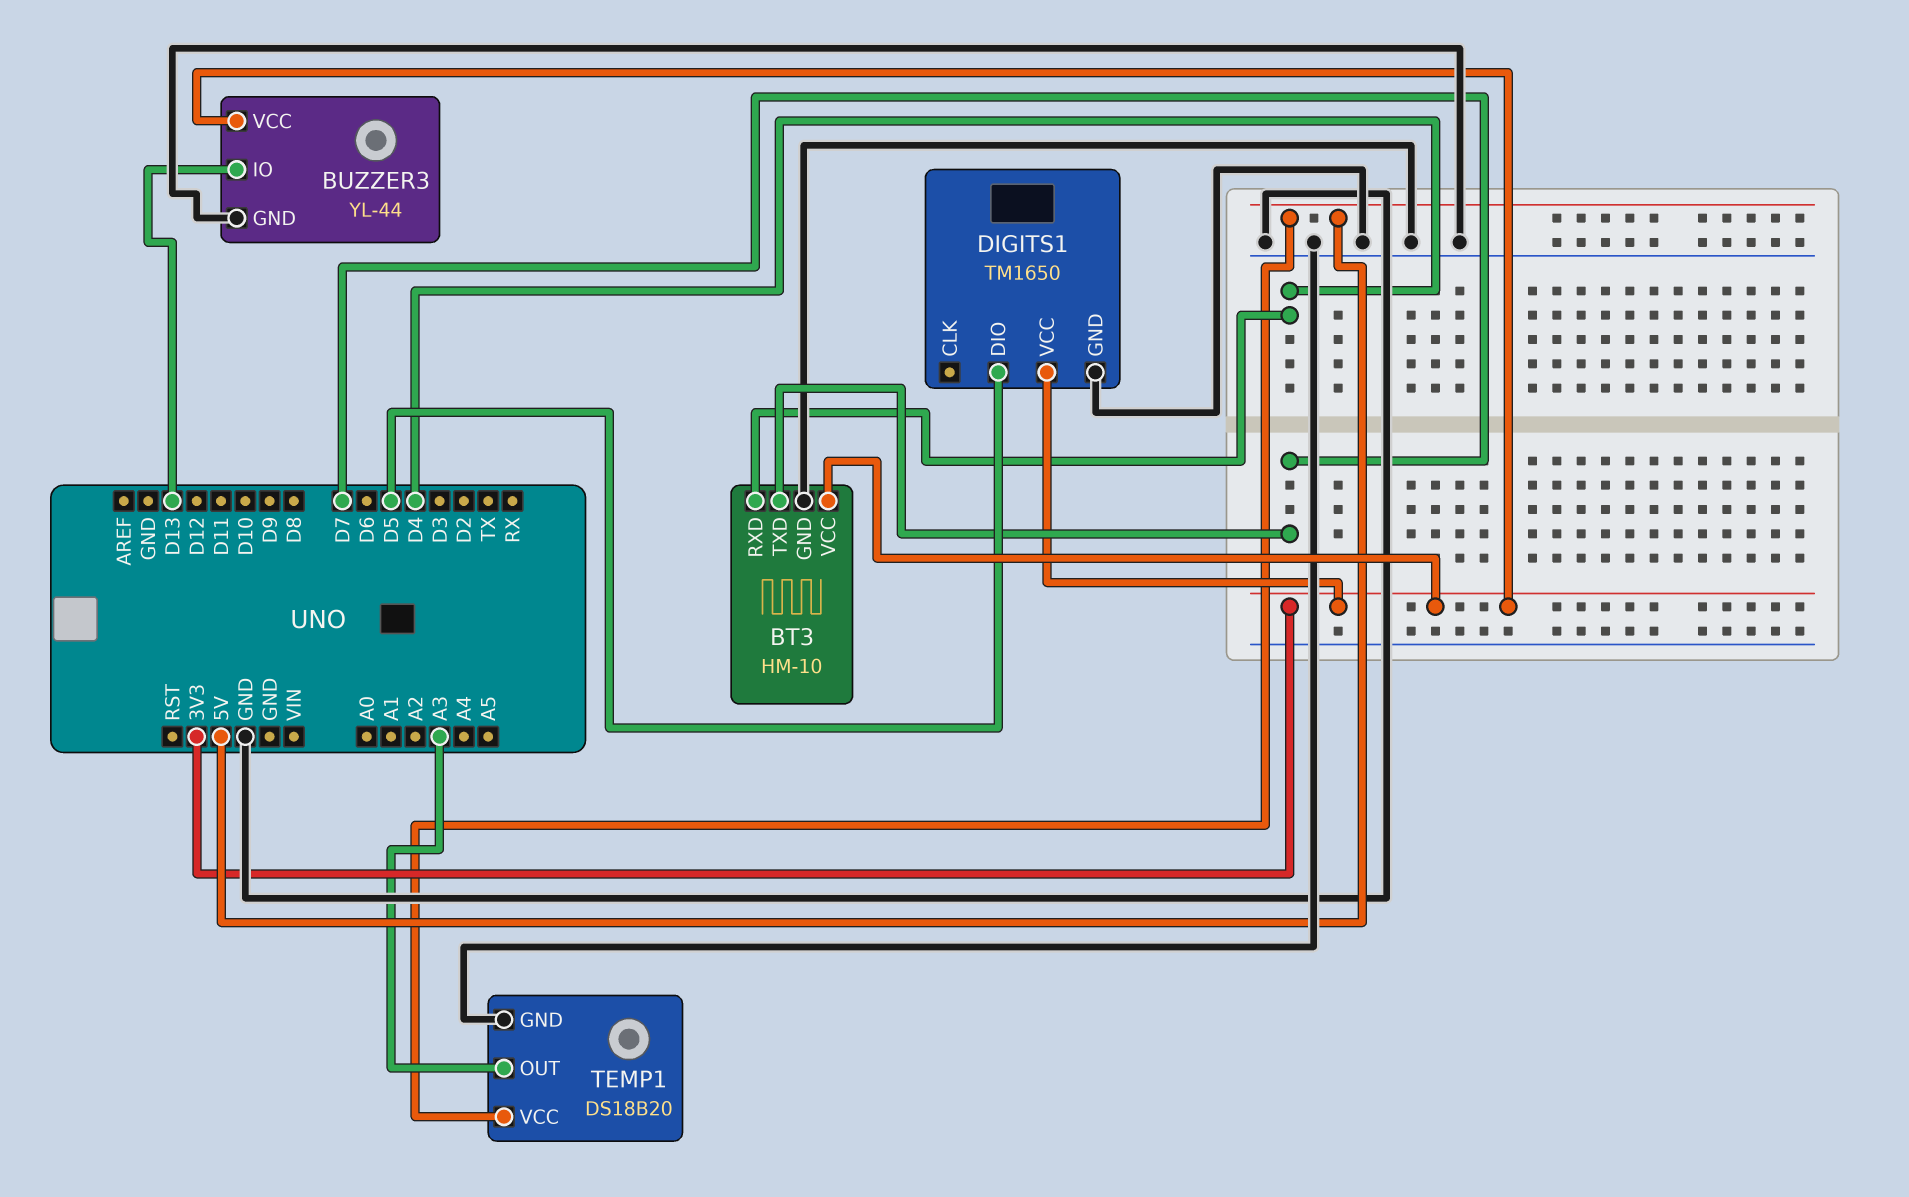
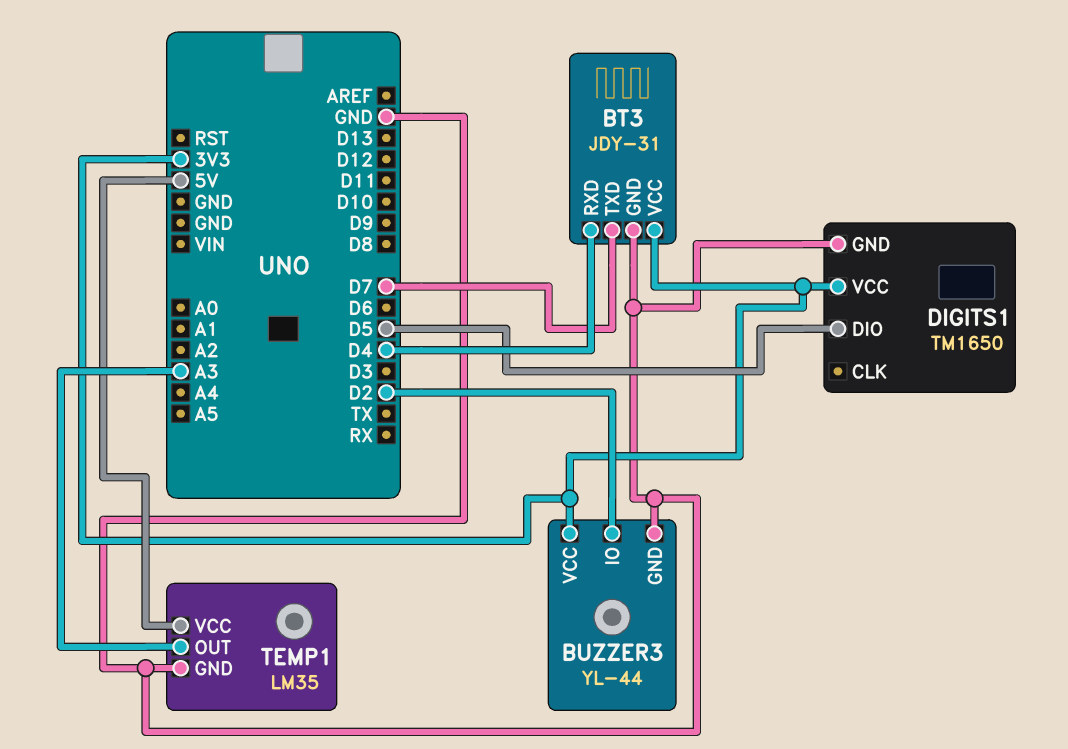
BT3: HM-10 -> JDY-31
BUZZER3 pin IO: D13 -> D2
TEMP1: DS18B20 -> LM35

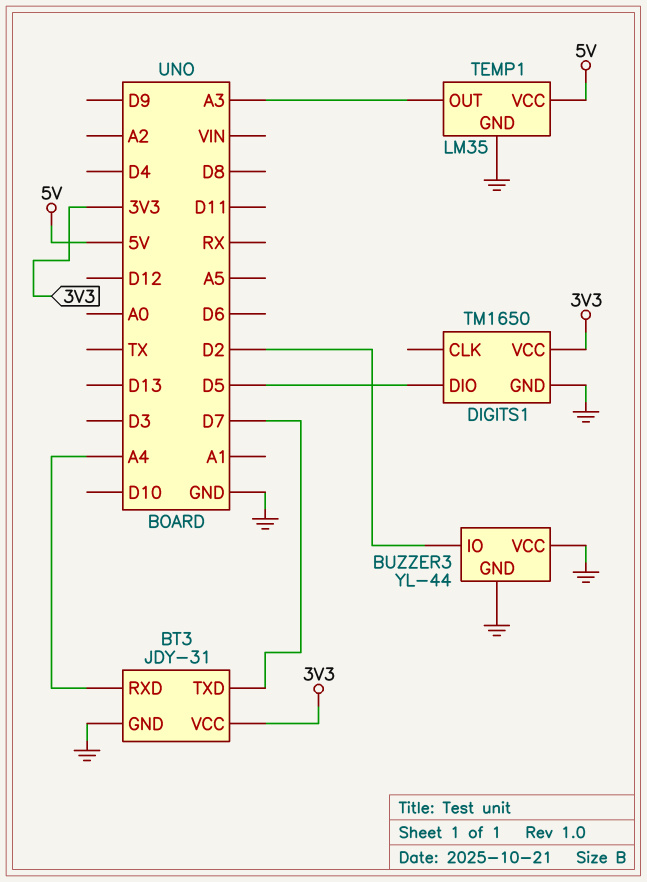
BT3 pin RXD: D4 -> A4
BUZZER3 pin VCC: 3V3 -> GND

